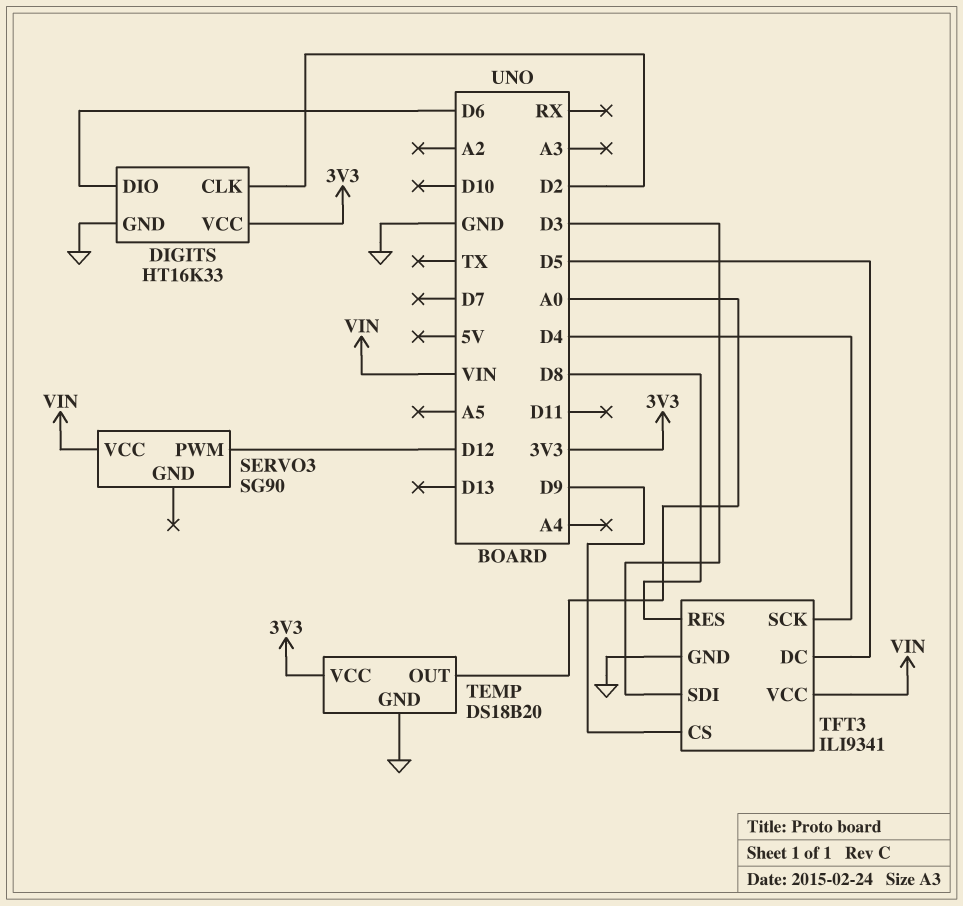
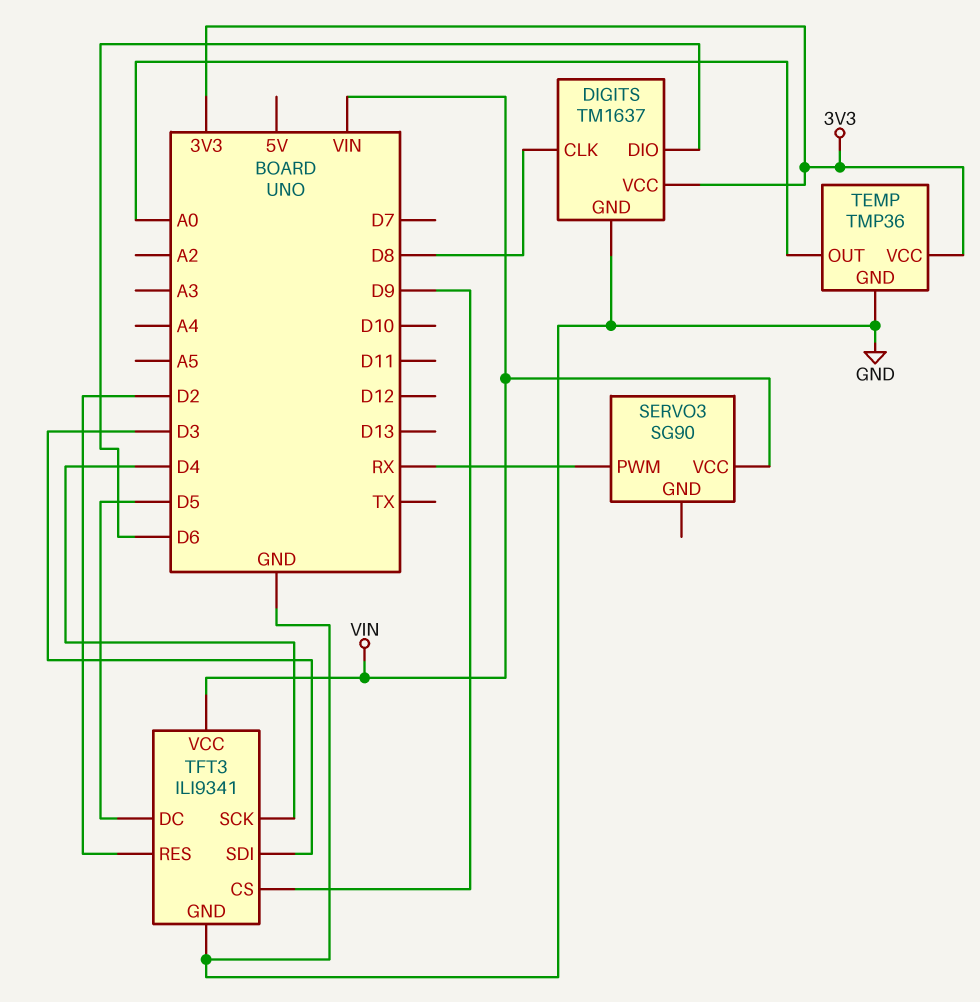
DIGITS: HT16K33 -> TM1637
DIGITS pin CLK: D2 -> D8
SERVO3 pin PWM: D12 -> RX
TEMP: DS18B20 -> TMP36
TFT3 pin RES: D8 -> D2

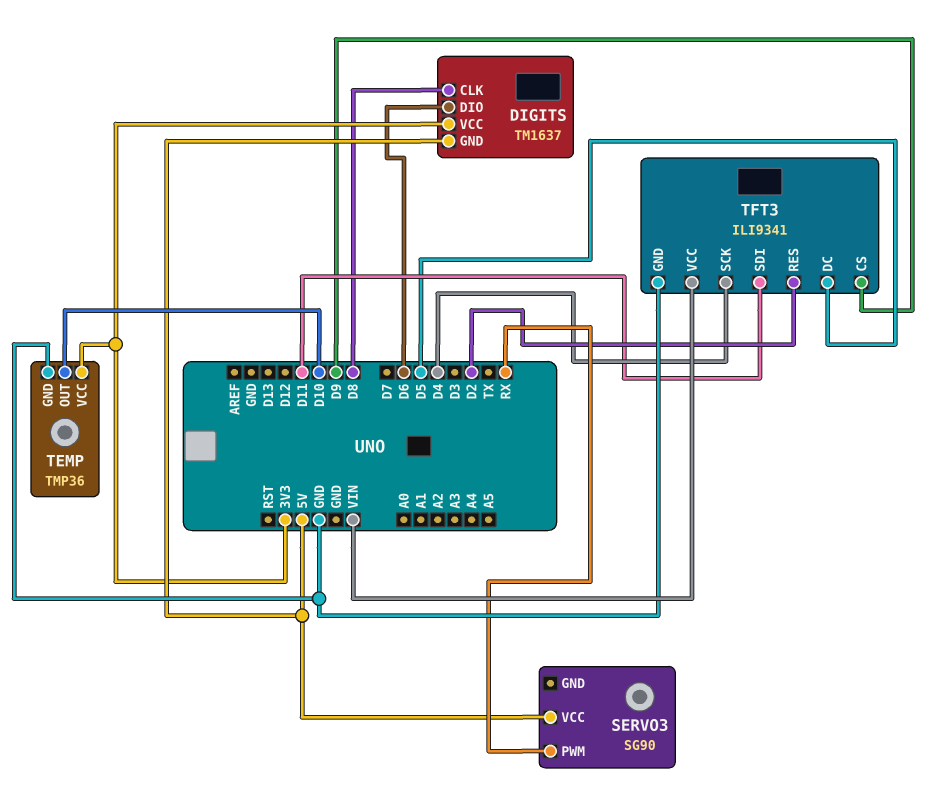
DIGITS pin GND: GND -> 5V
SERVO3 pin VCC: VIN -> 5V
TEMP pin OUT: A0 -> D10
TFT3 pin SDI: D3 -> D11

